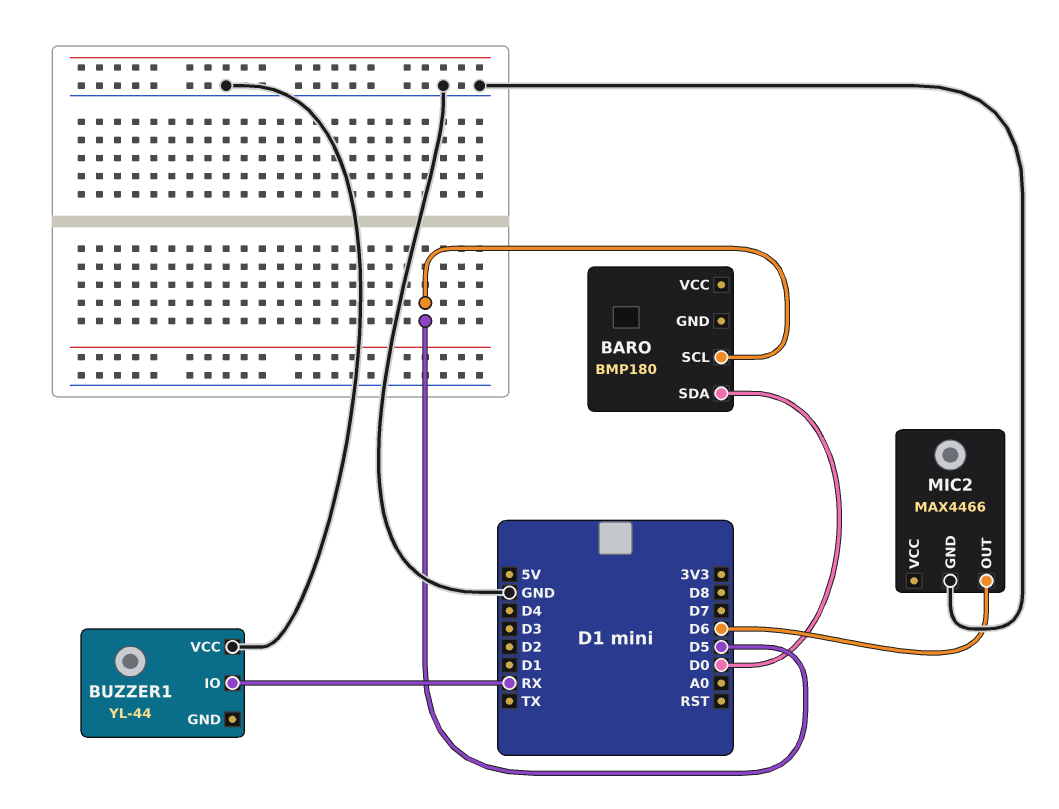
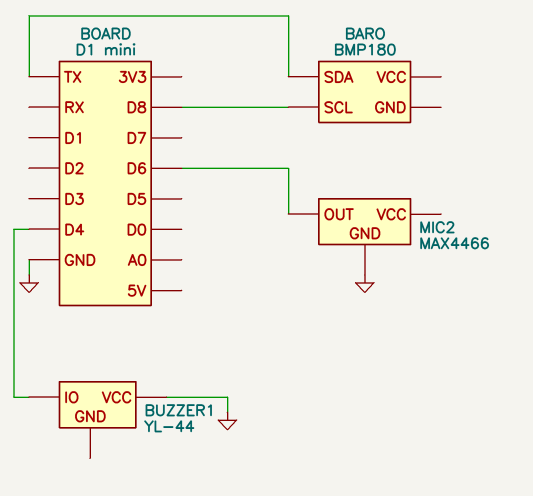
BARO pin SCL: D5 -> D8
BARO pin SDA: D0 -> TX
BUZZER1 pin IO: RX -> D4

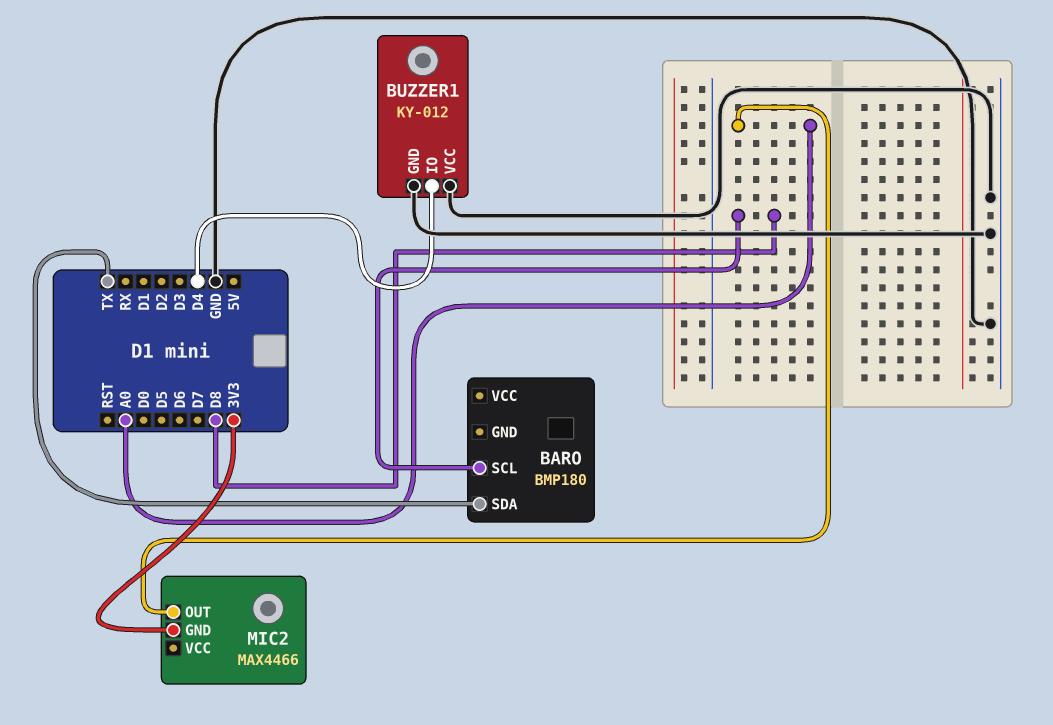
BUZZER1: YL-44 -> KY-012
BUZZER1 pin GND: none -> GND
MIC2 pin GND: GND -> 3V3
MIC2 pin OUT: D6 -> A0

